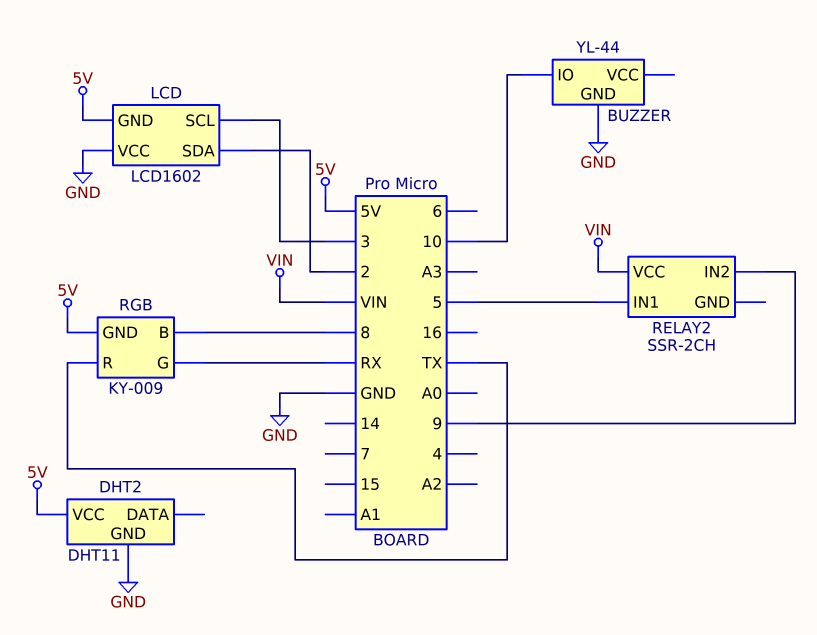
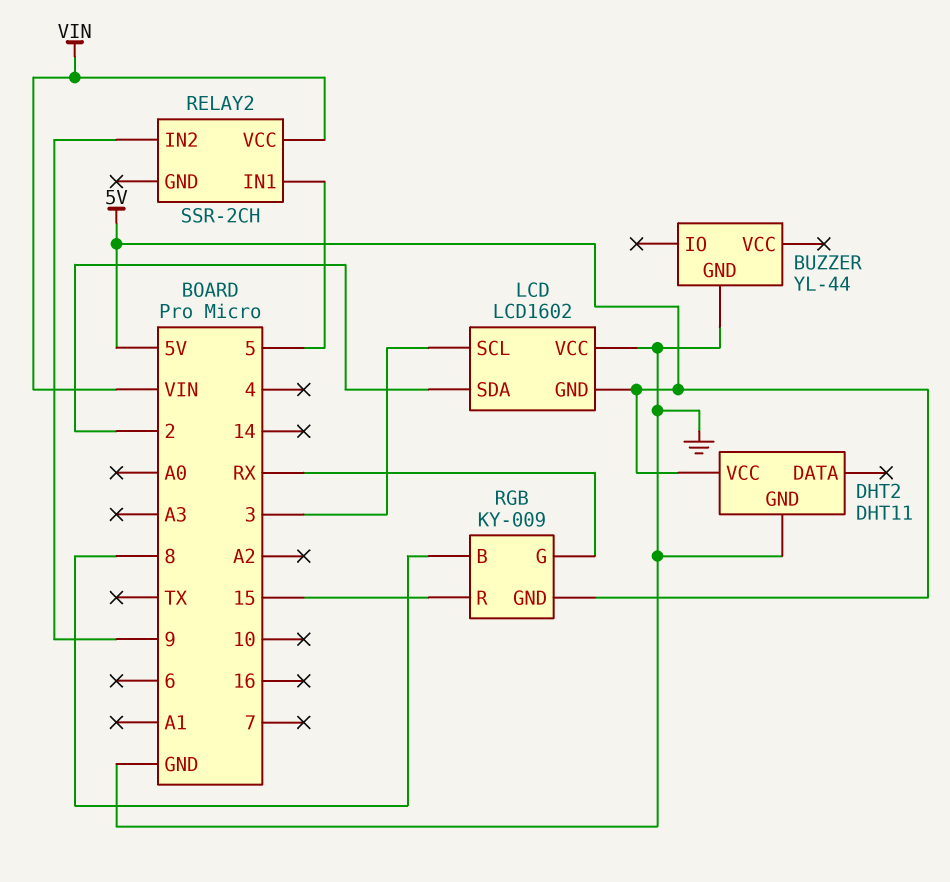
BUZZER pin IO: 10 -> none
RGB pin R: TX -> 15

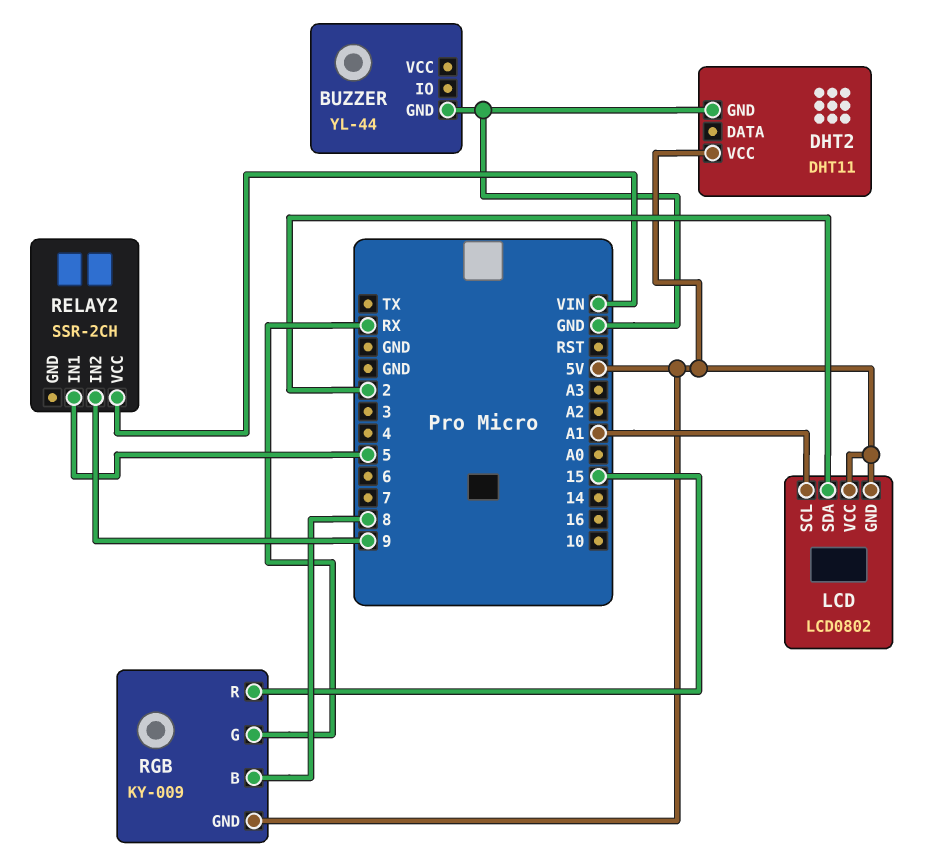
LCD: LCD1602 -> LCD0802
LCD pin SCL: 3 -> A1
LCD pin VCC: GND -> 5V

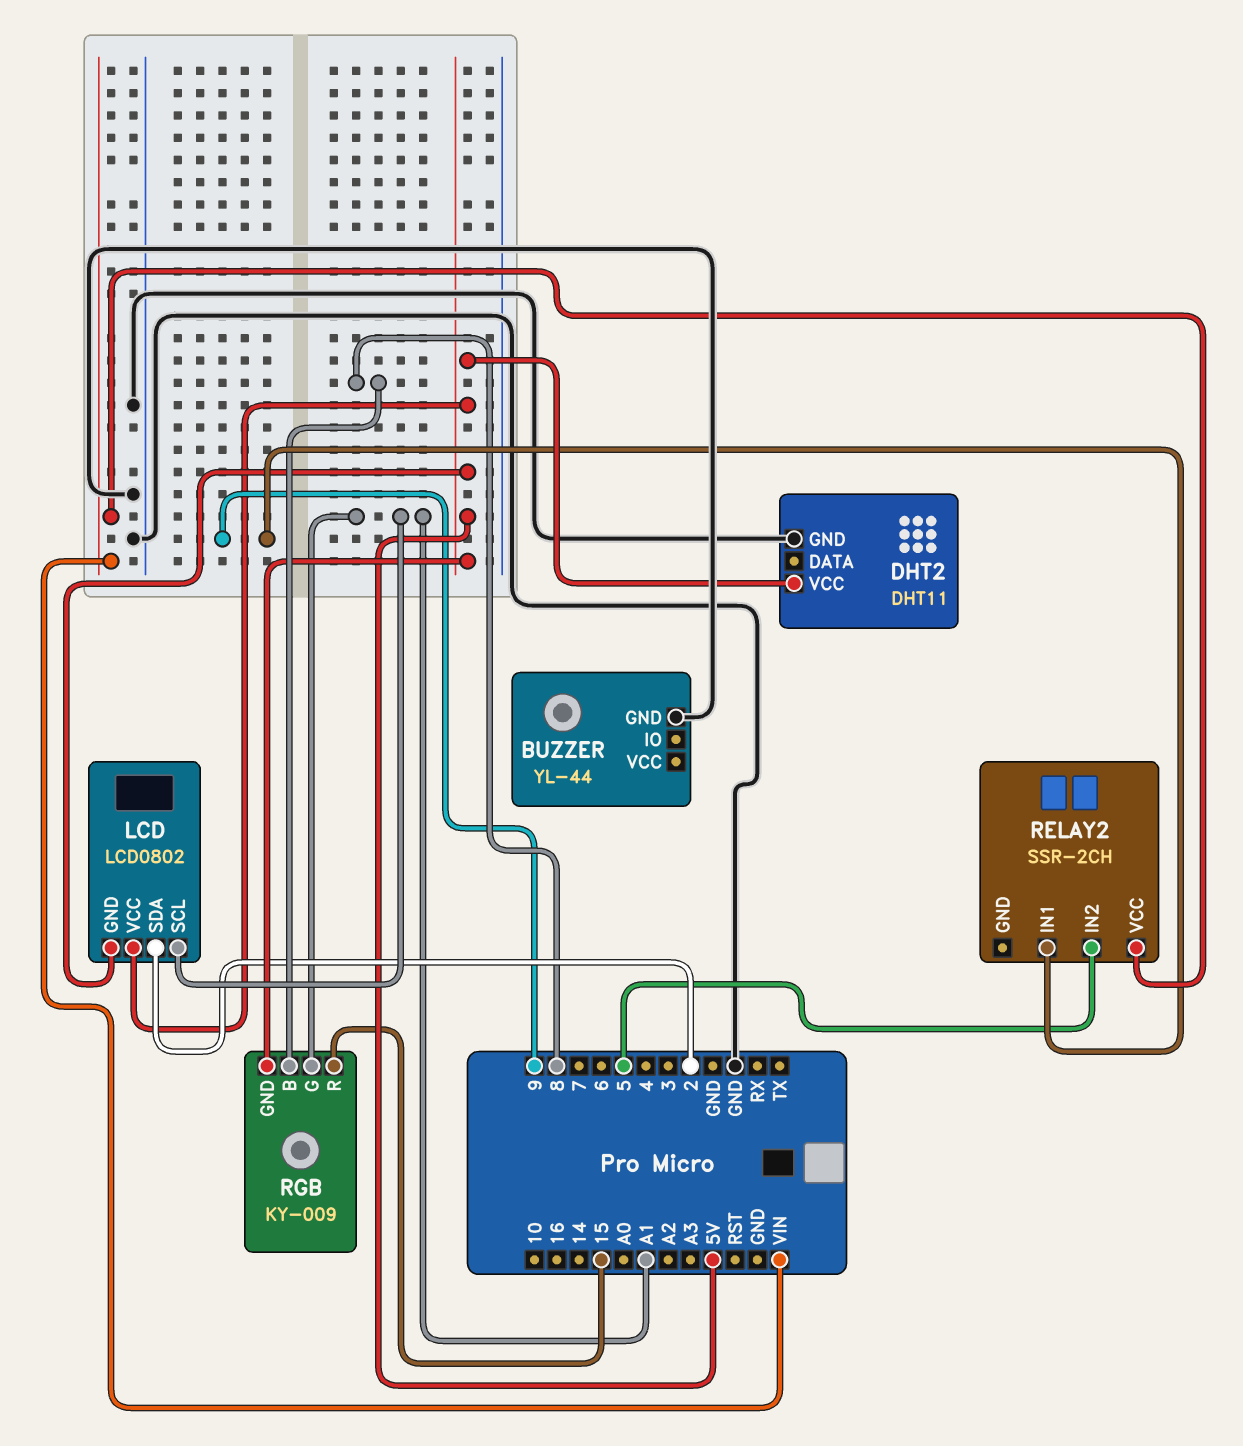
RELAY2 pin IN1: 5 -> 9
RELAY2 pin IN2: 9 -> 5
RGB pin G: RX -> A1

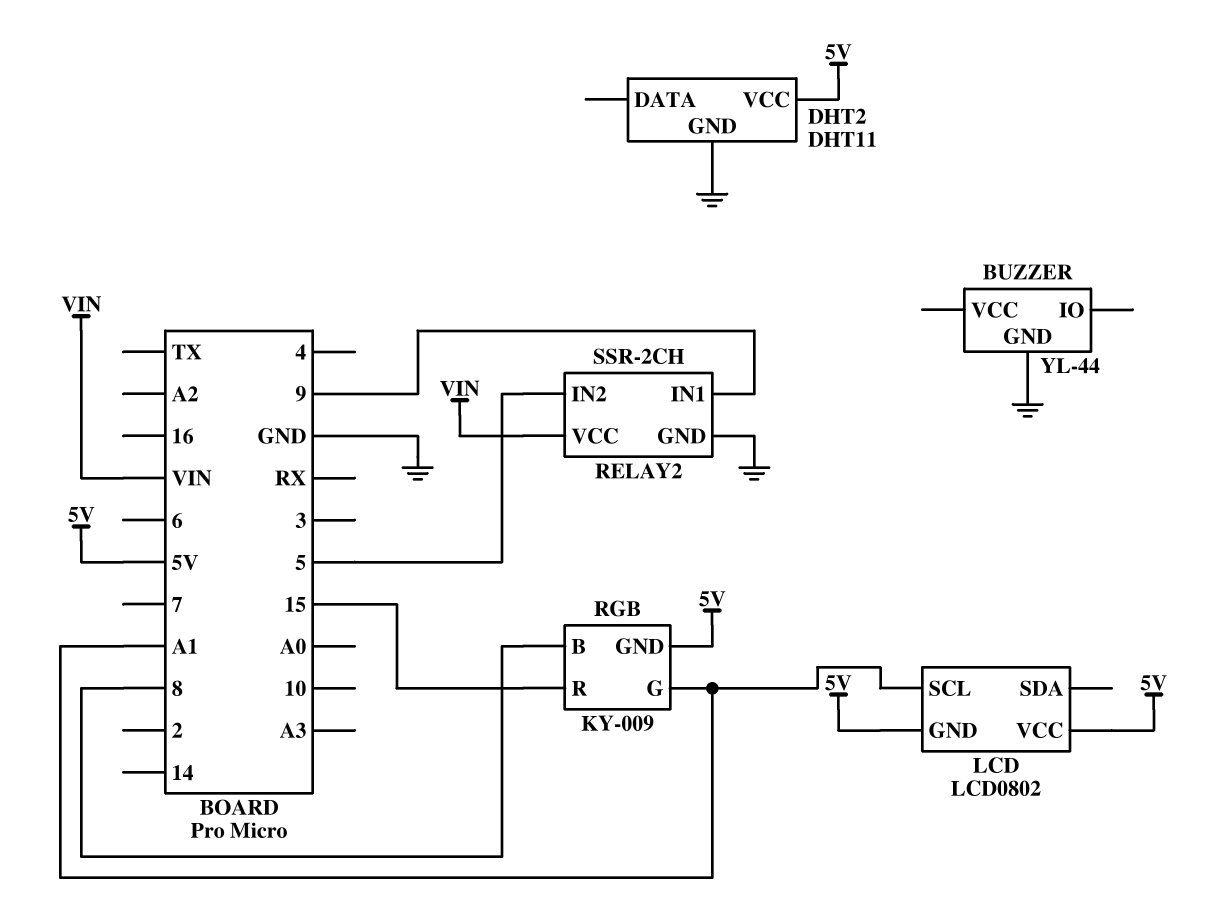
LCD pin SDA: 2 -> none
RELAY2 pin GND: none -> GND

